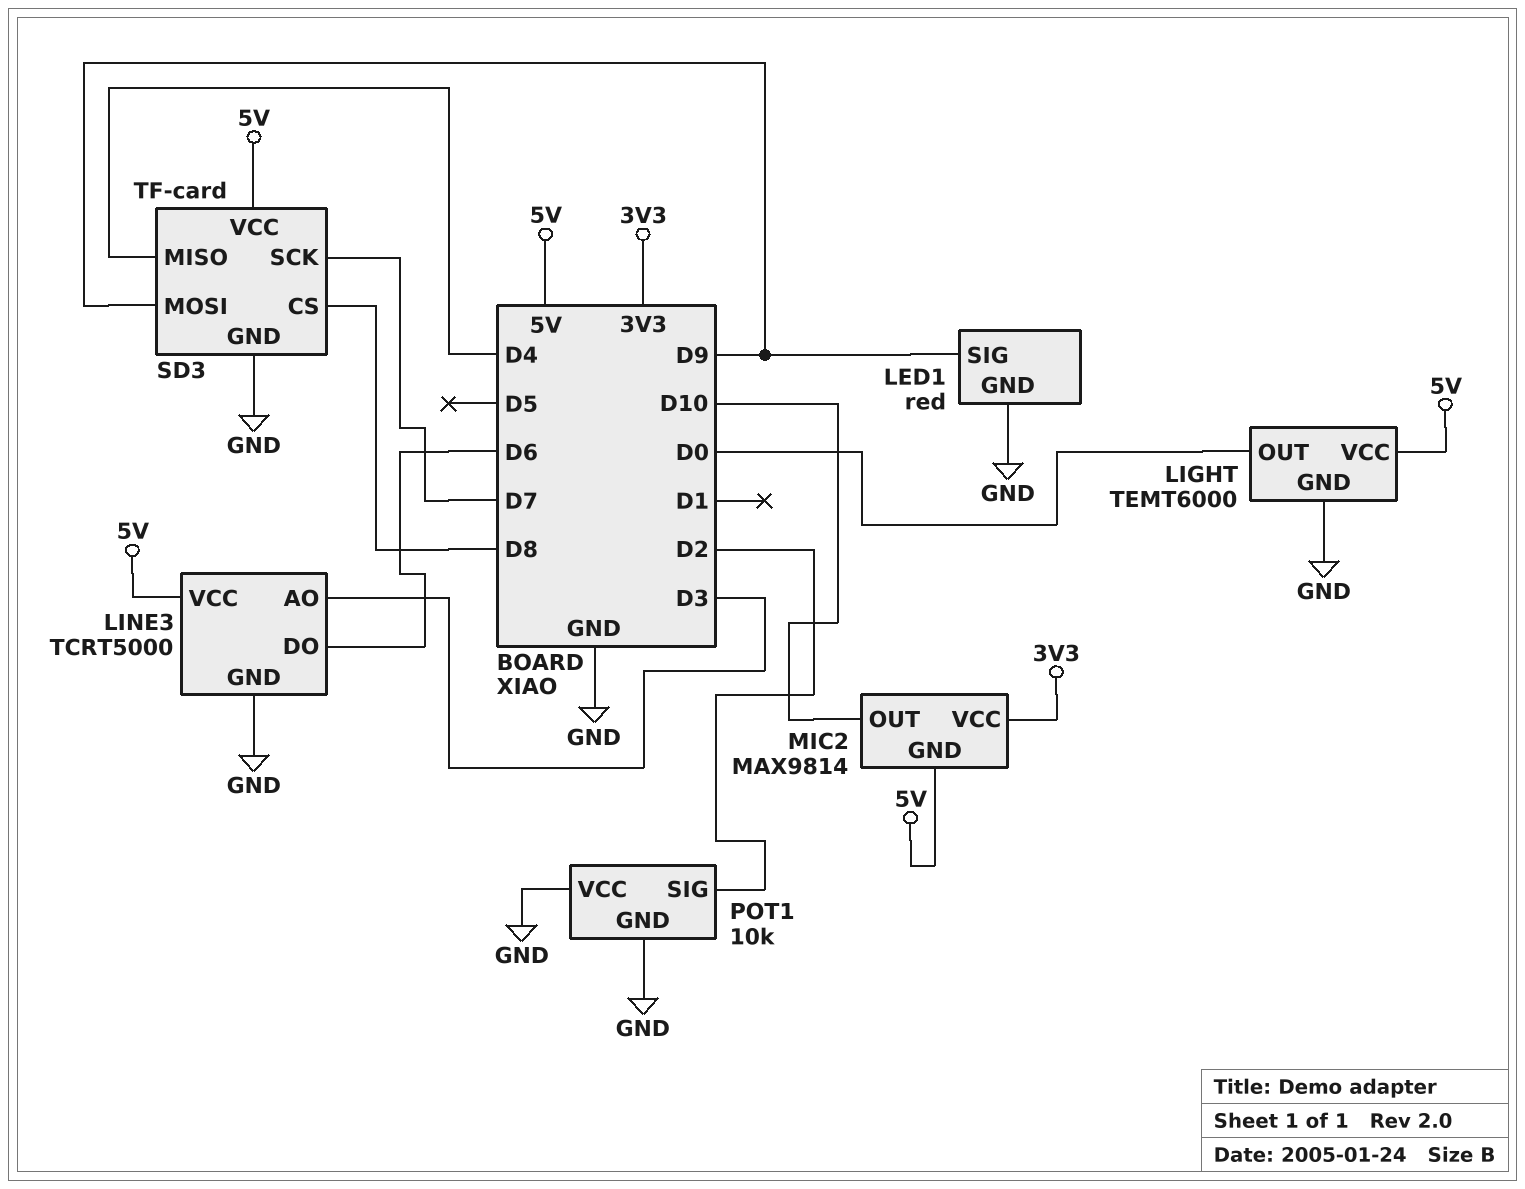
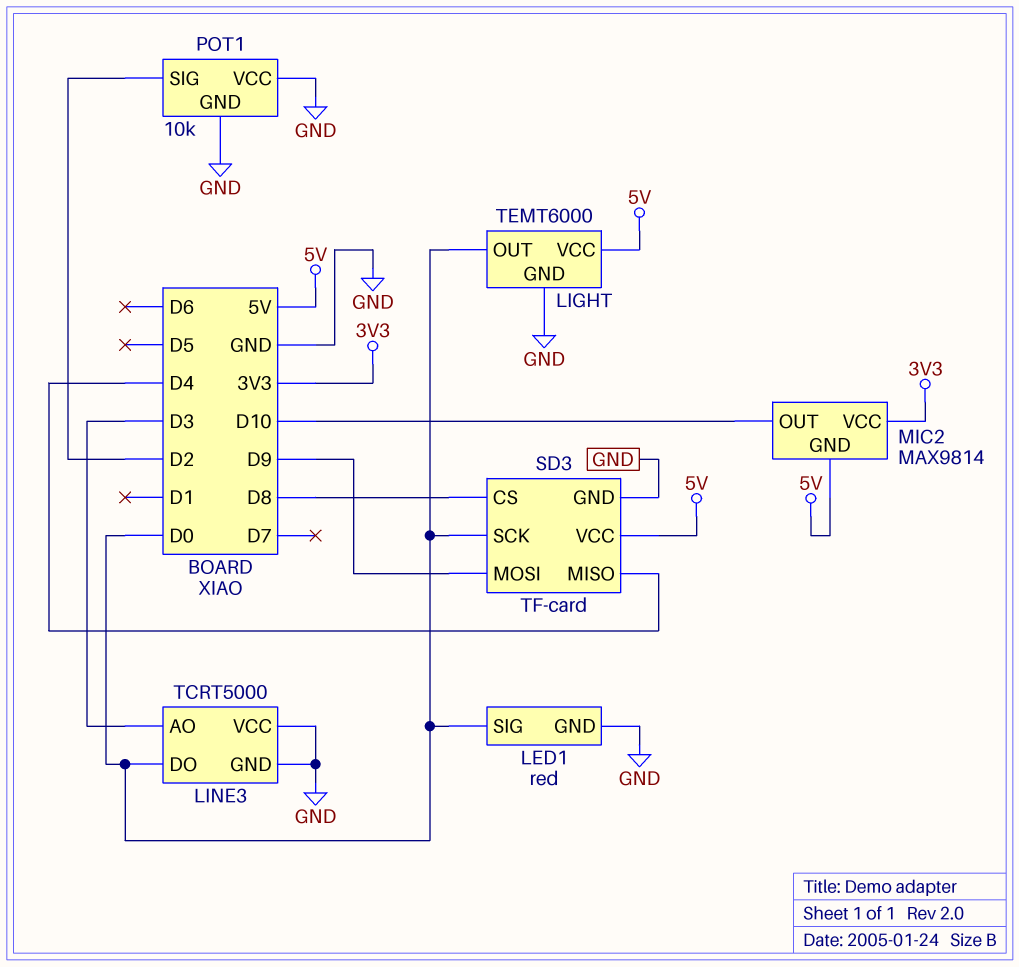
LED1 pin SIG: D9 -> D0
LINE3 pin DO: D6 -> D0
LINE3 pin VCC: 5V -> GND
SD3 pin SCK: D7 -> D0

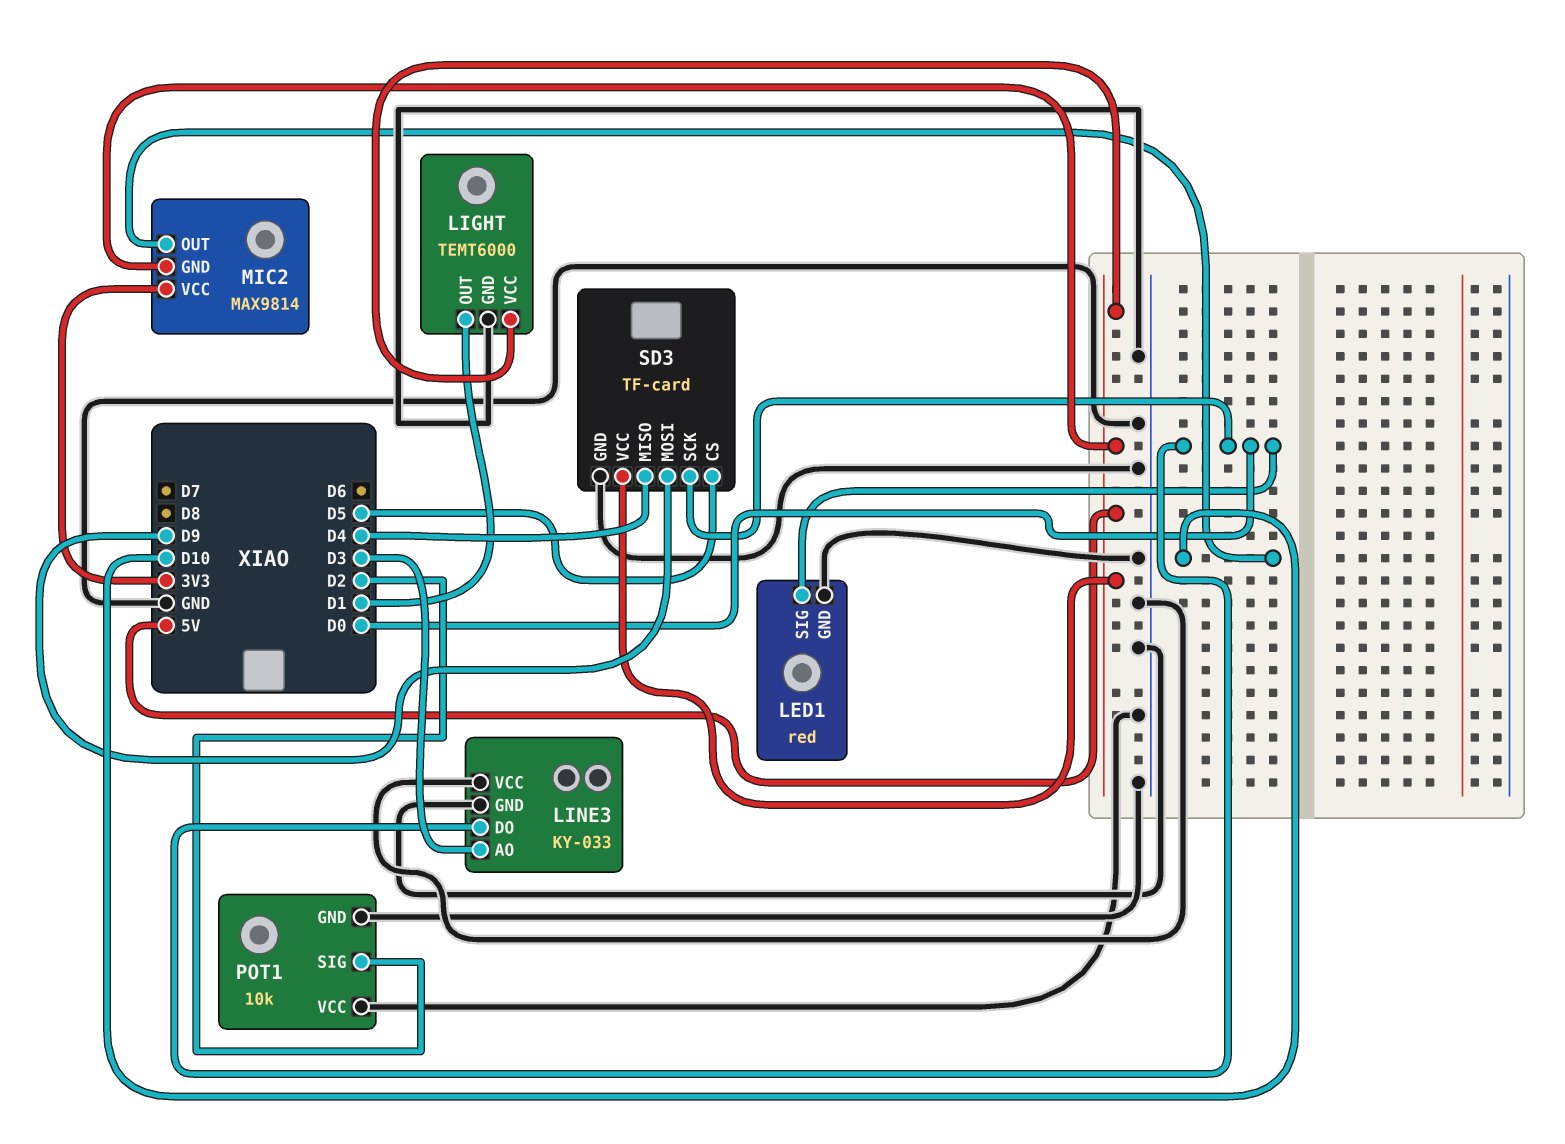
LIGHT pin OUT: D0 -> D1
LINE3: TCRT5000 -> KY-033
SD3 pin CS: D8 -> D5

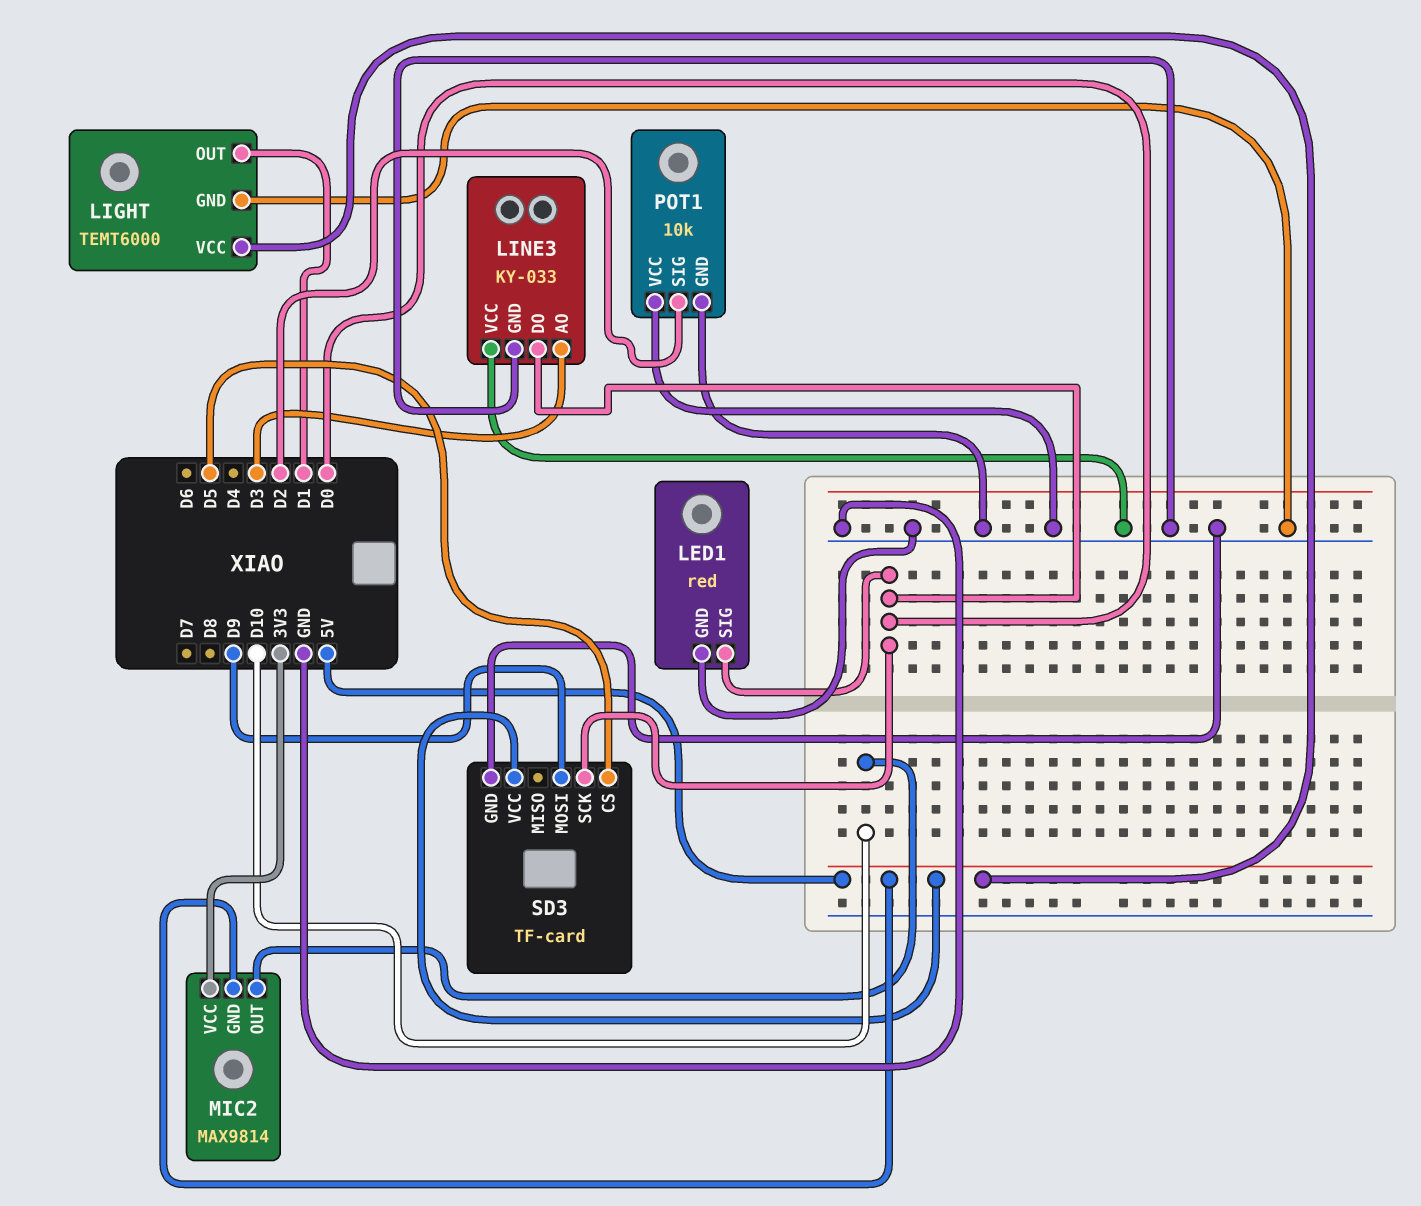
SD3 pin MISO: D4 -> none

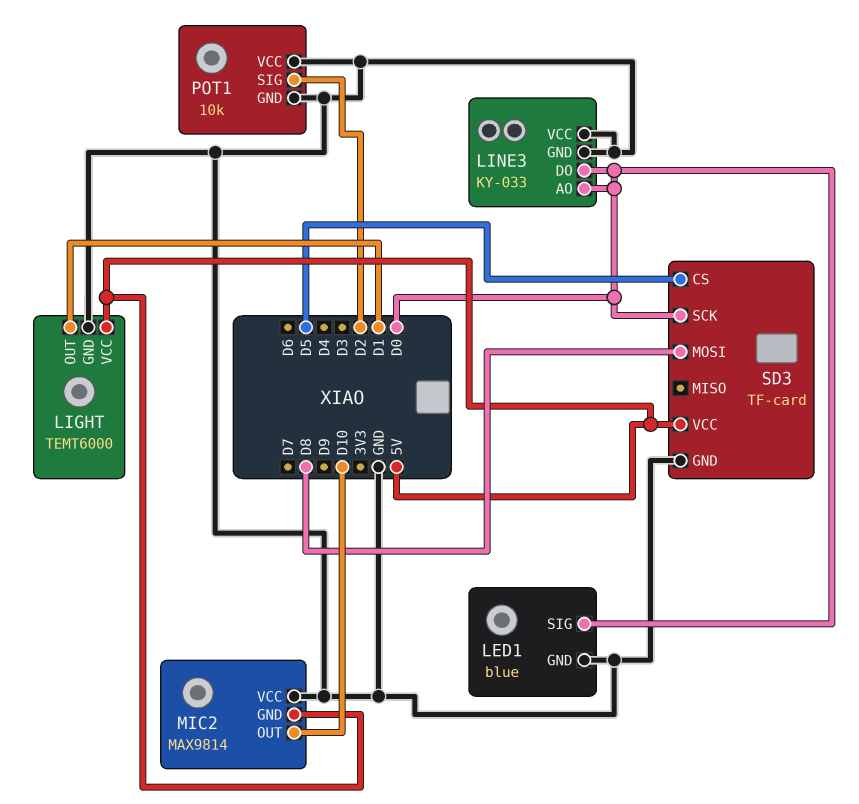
LED1: red -> blue
LINE3 pin AO: D3 -> D0
MIC2 pin VCC: 3V3 -> GND
SD3 pin MOSI: D9 -> D8

